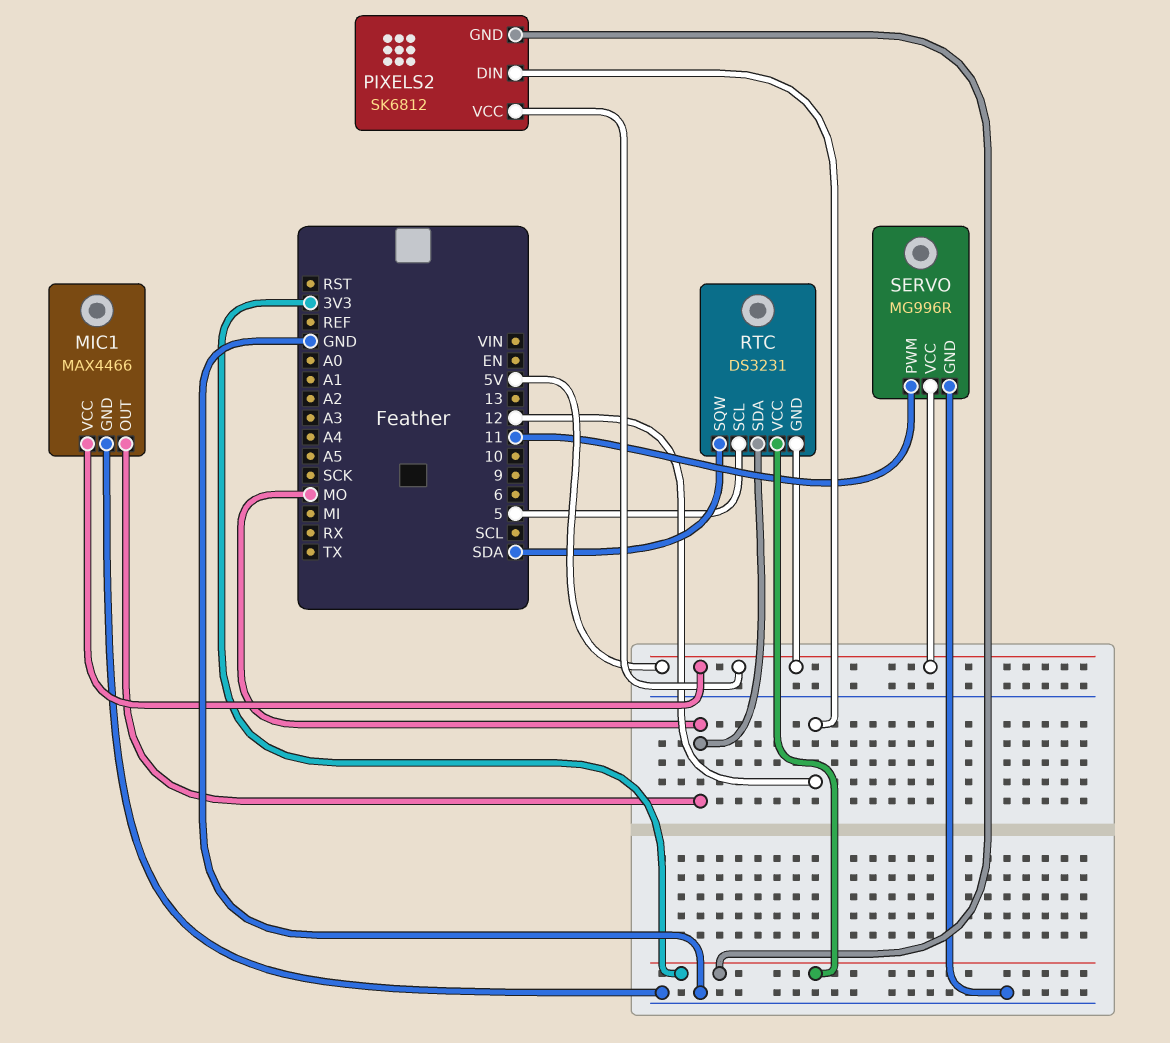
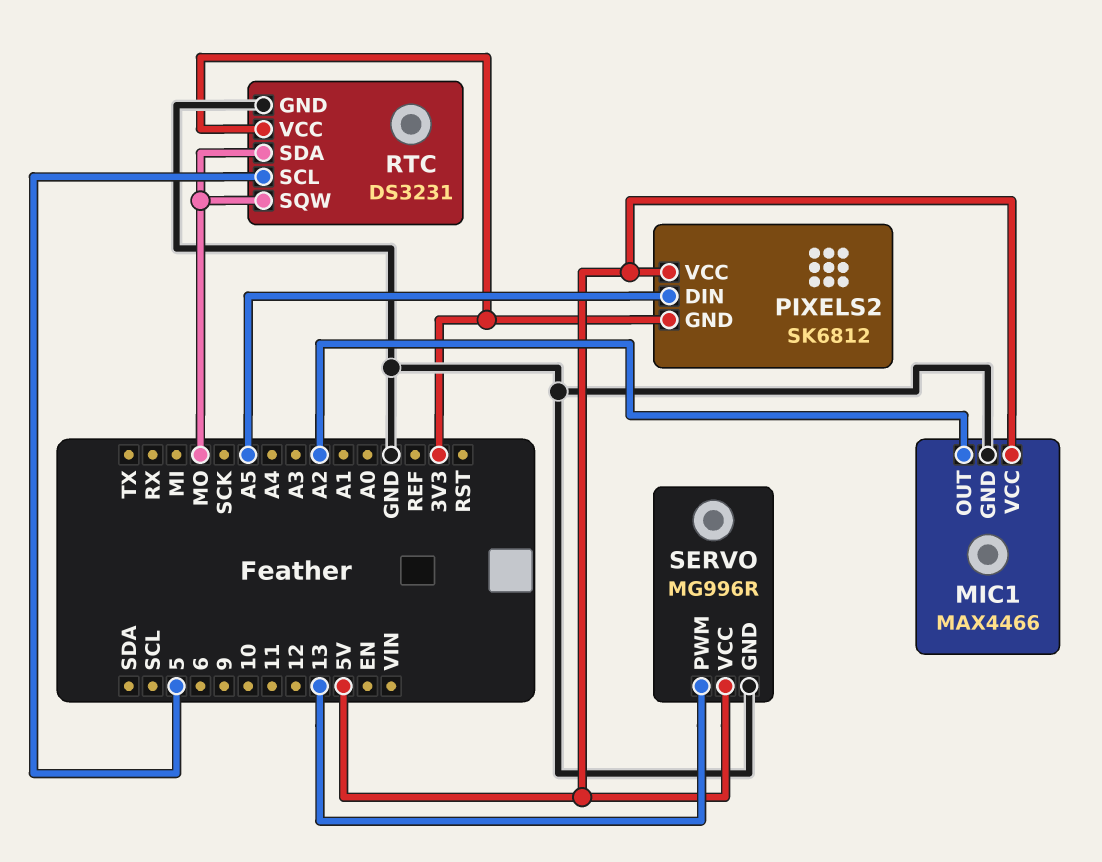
MIC1 pin OUT: MO -> A2
PIXELS2 pin DIN: 12 -> A5
RTC pin GND: 5V -> GND
RTC pin SQW: SDA -> MO
SERVO pin PWM: 11 -> 13

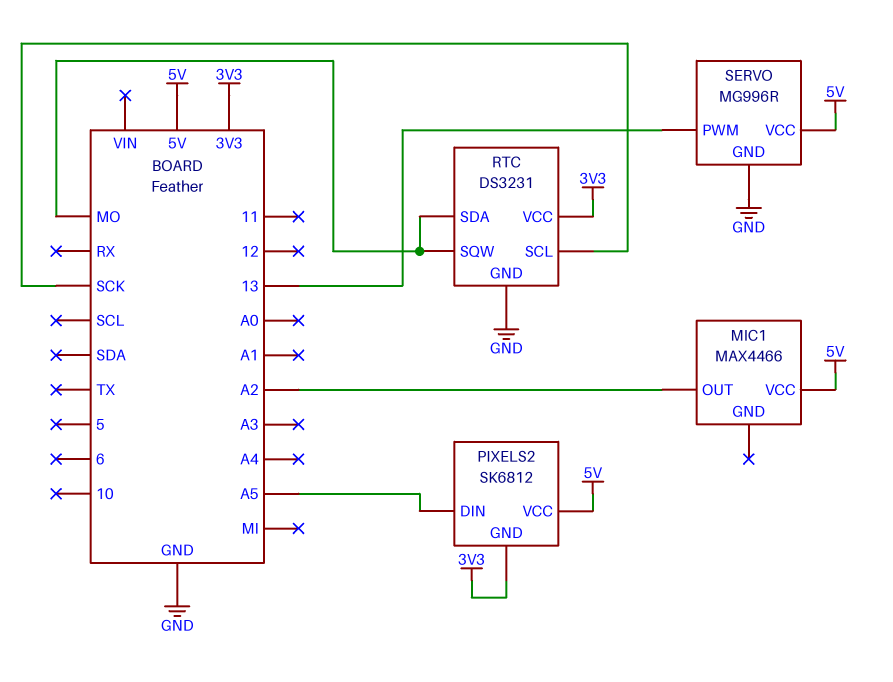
MIC1 pin GND: GND -> none
RTC pin SCL: 5 -> SCK

